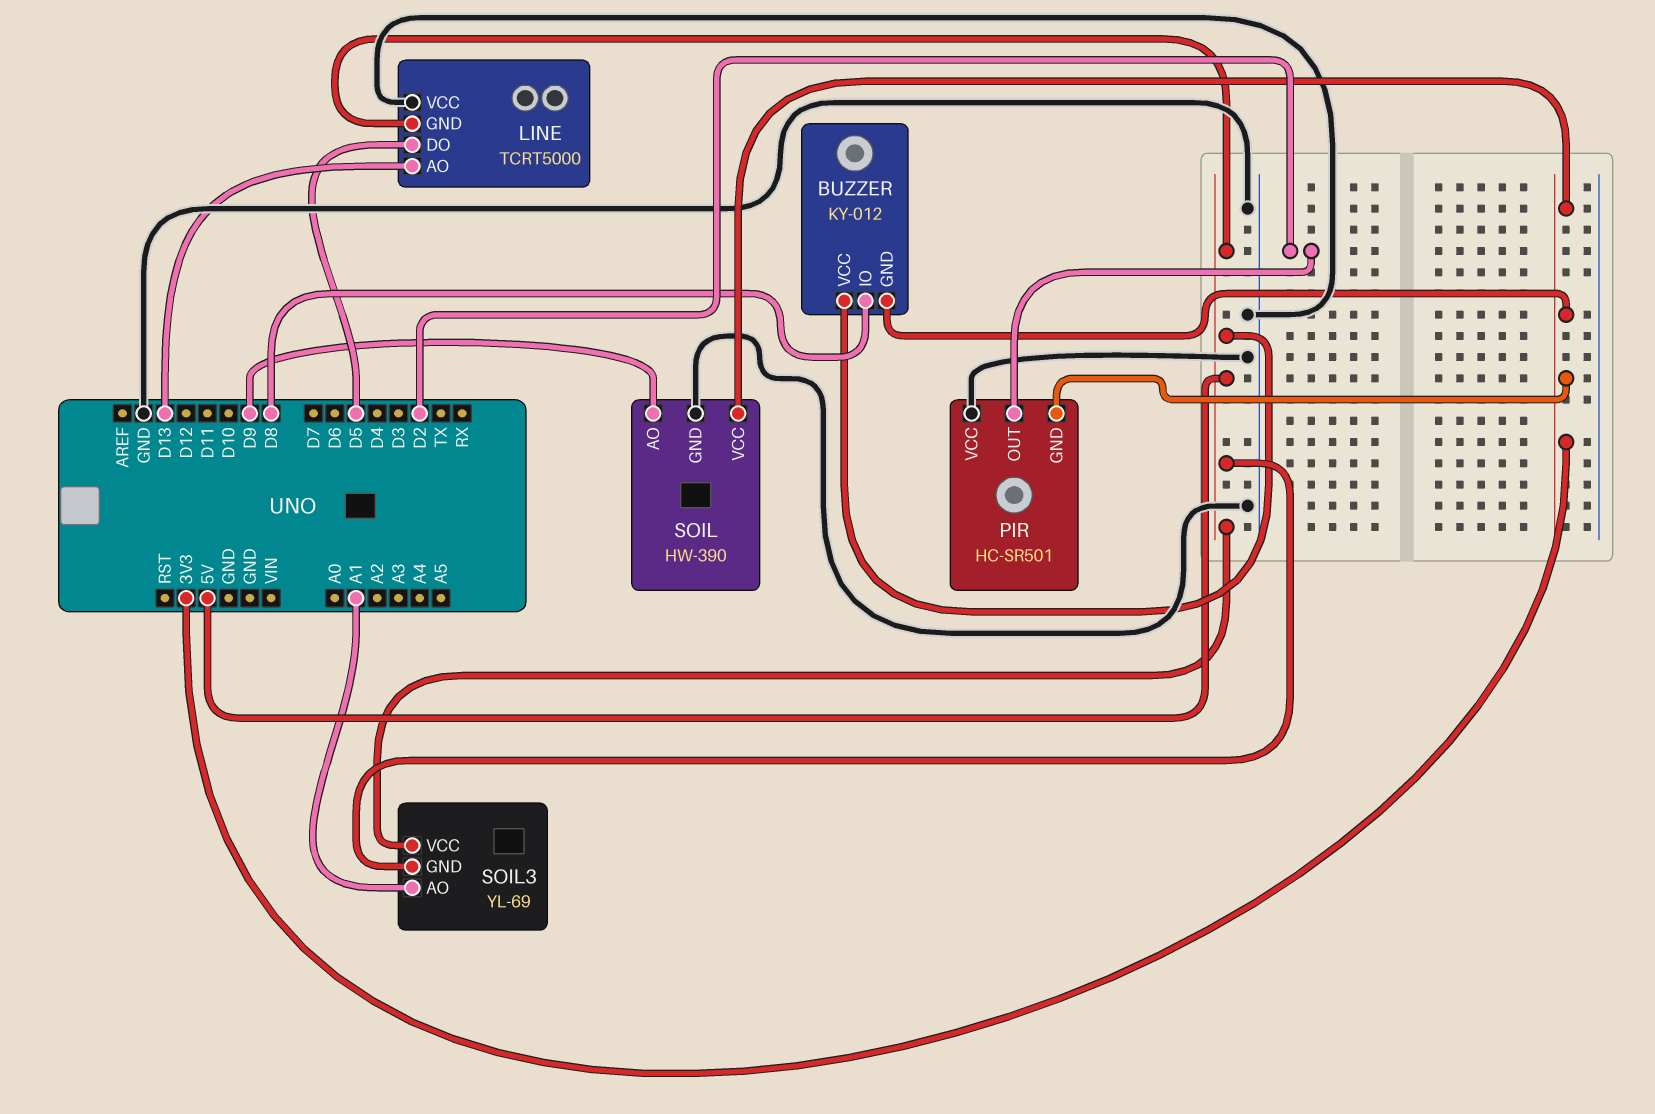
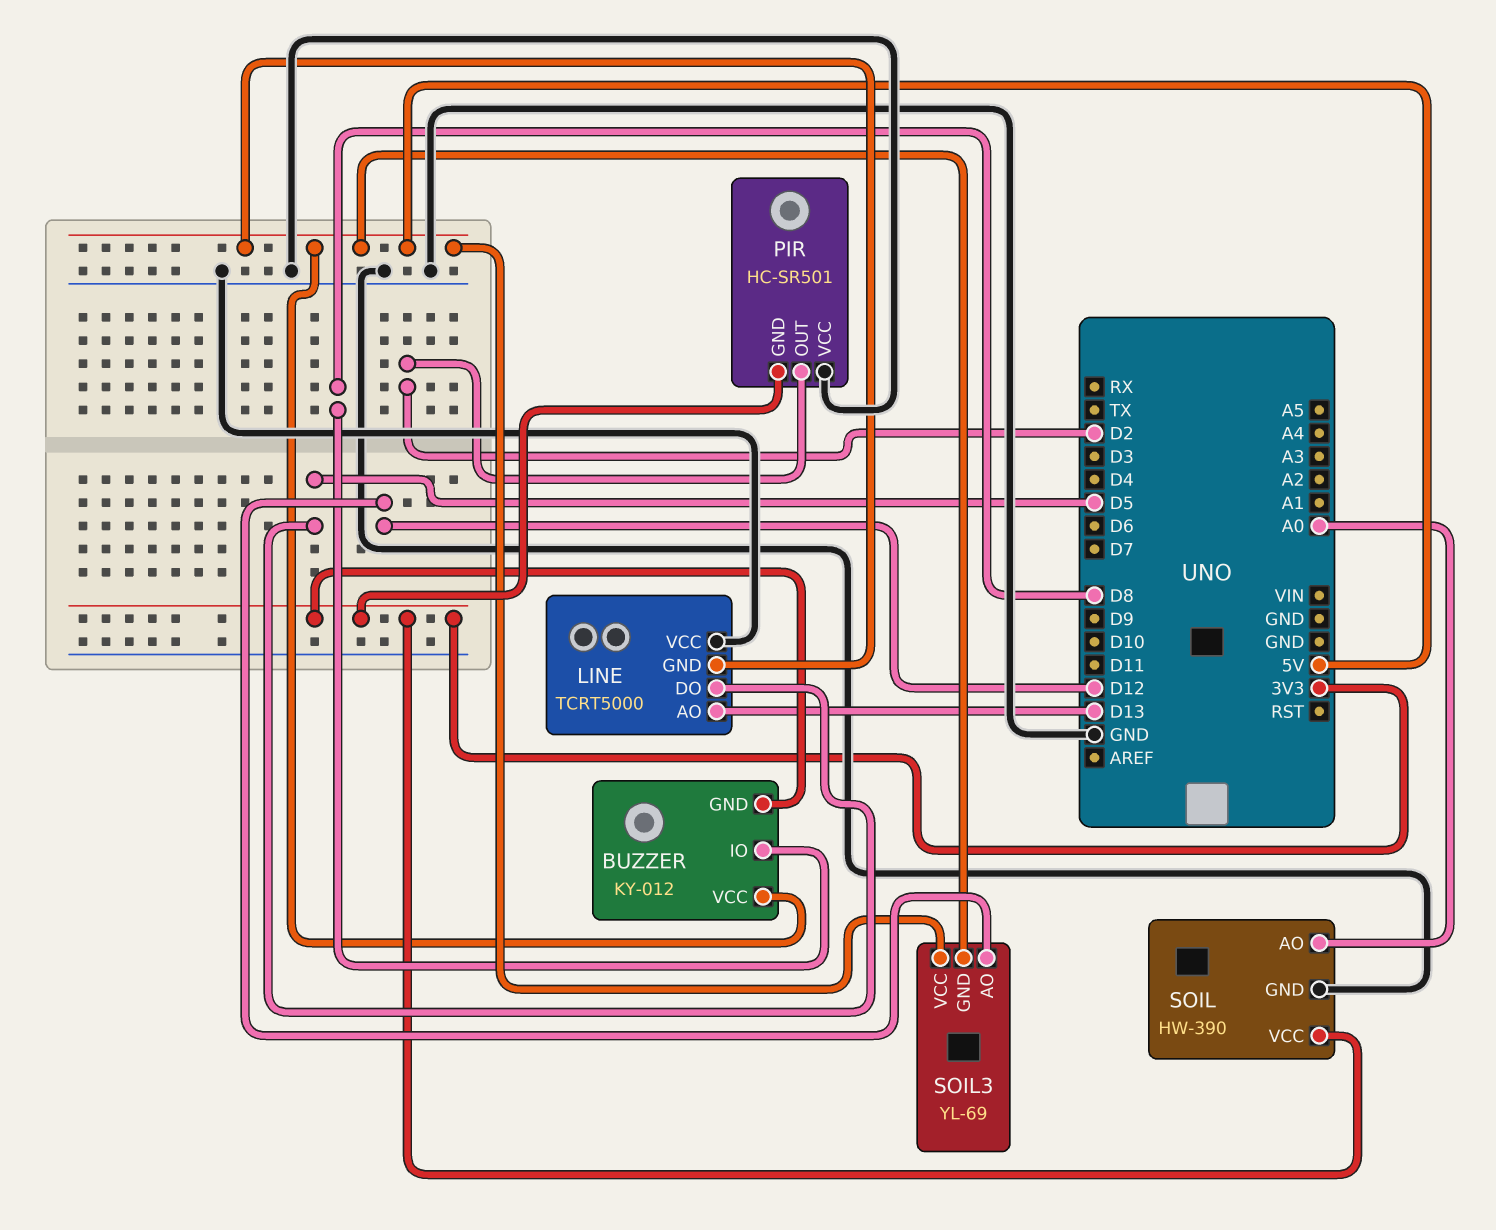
SOIL pin AO: D9 -> A0
SOIL3 pin AO: A1 -> D12

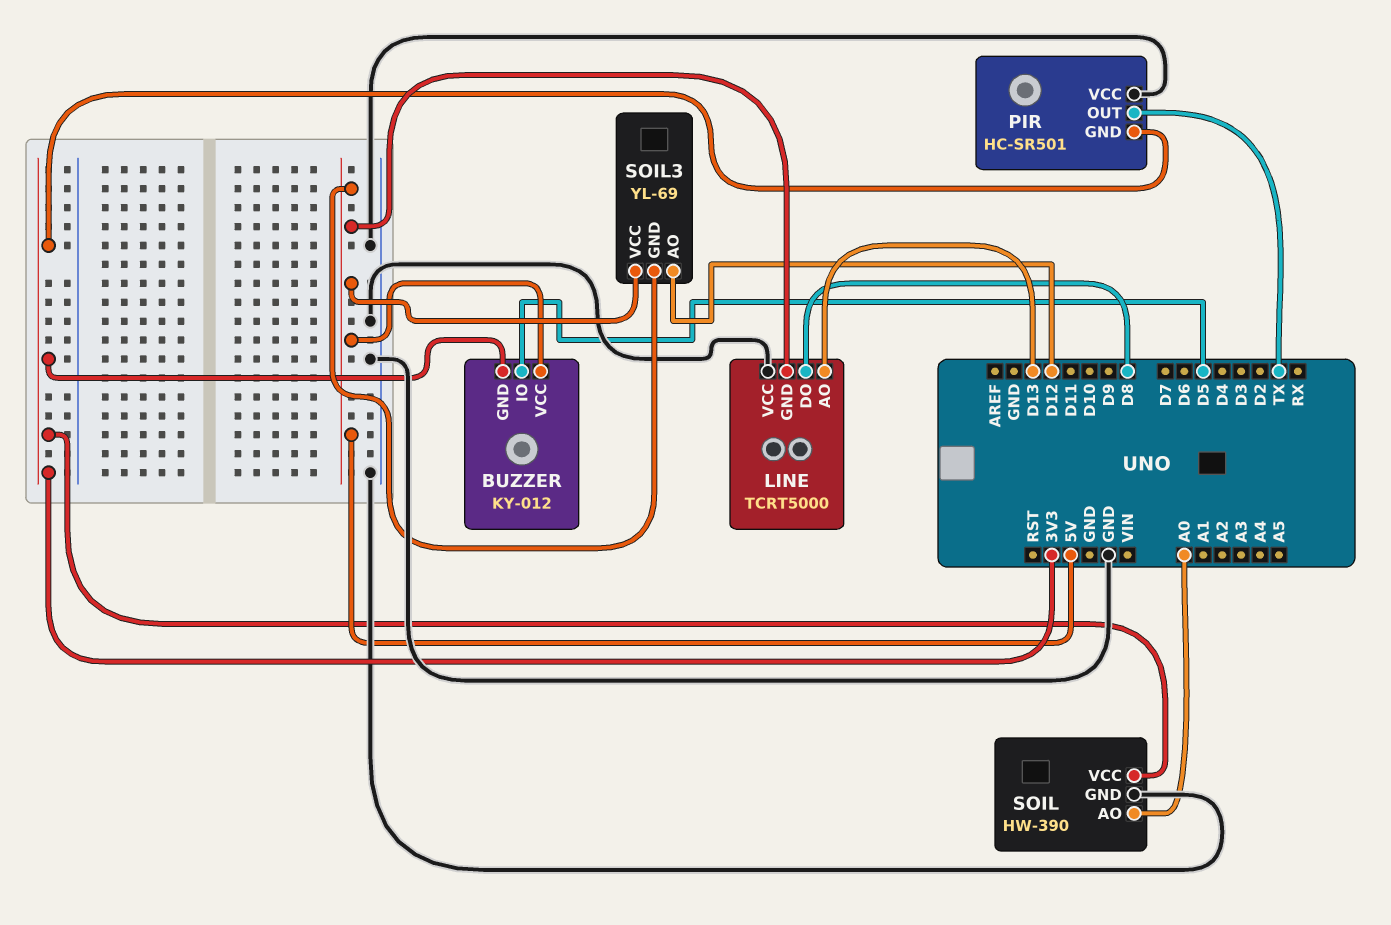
BUZZER pin IO: D8 -> D5
LINE pin DO: D5 -> D8
PIR pin OUT: D2 -> TX

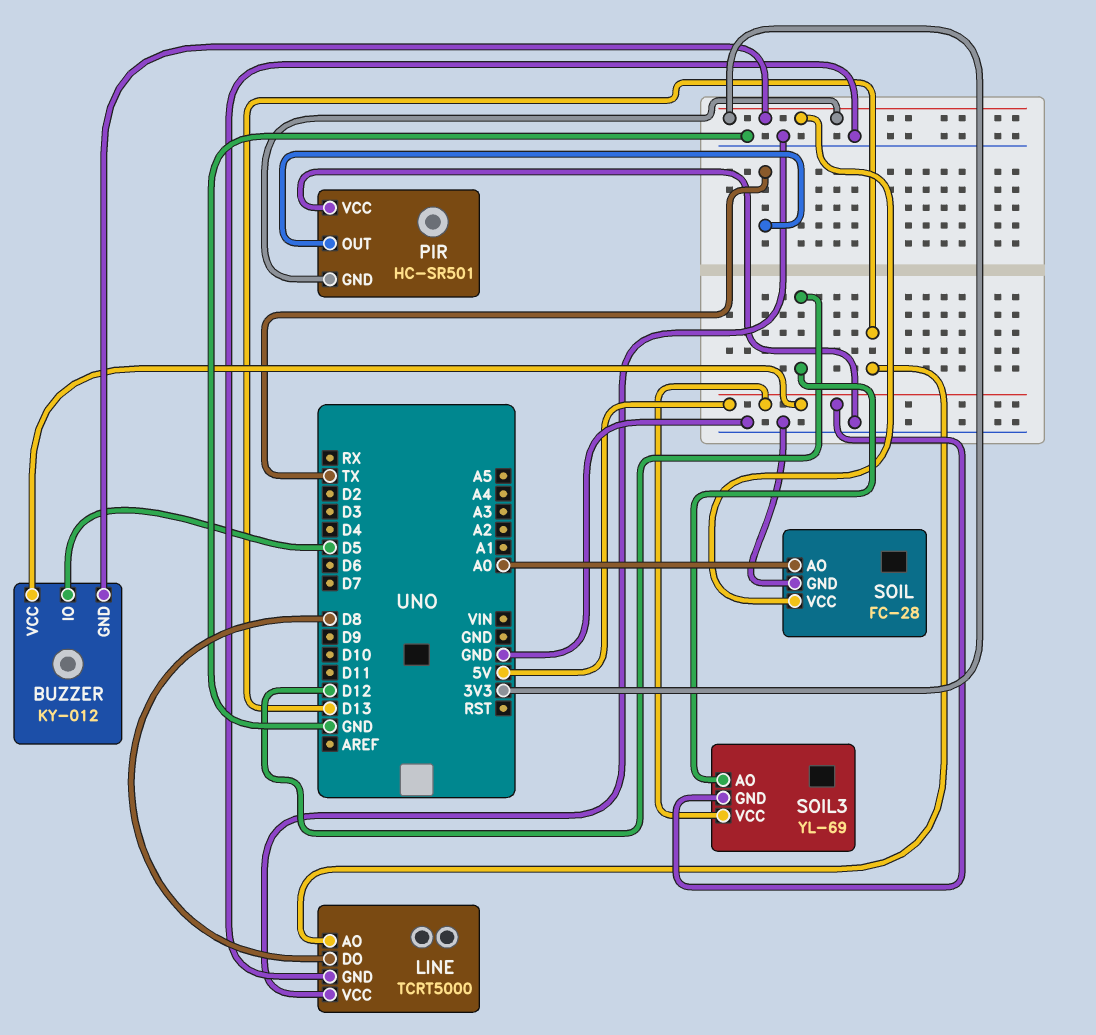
LINE pin GND: 5V -> GND
SOIL: HW-390 -> FC-28

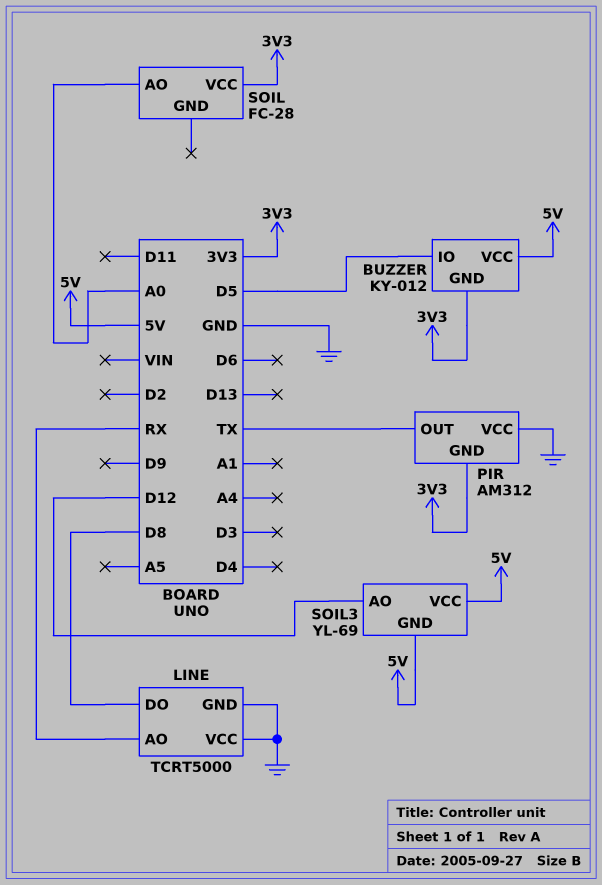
LINE pin AO: D13 -> RX
PIR: HC-SR501 -> AM312
SOIL pin GND: GND -> none

